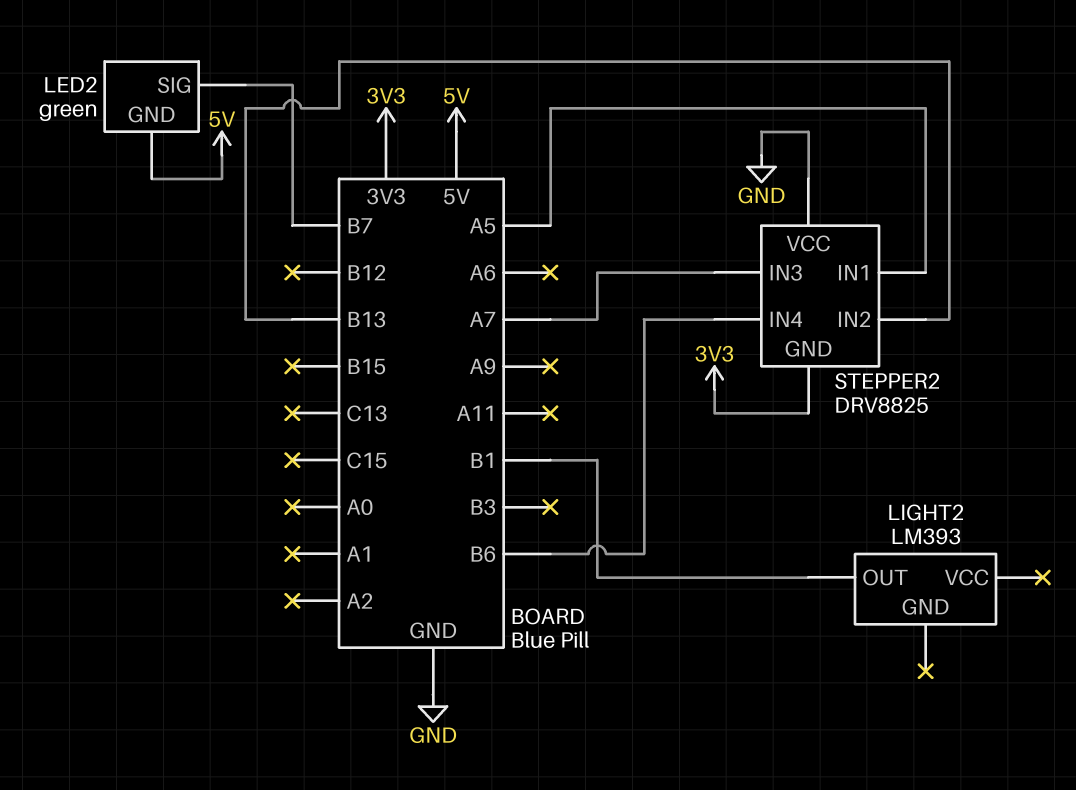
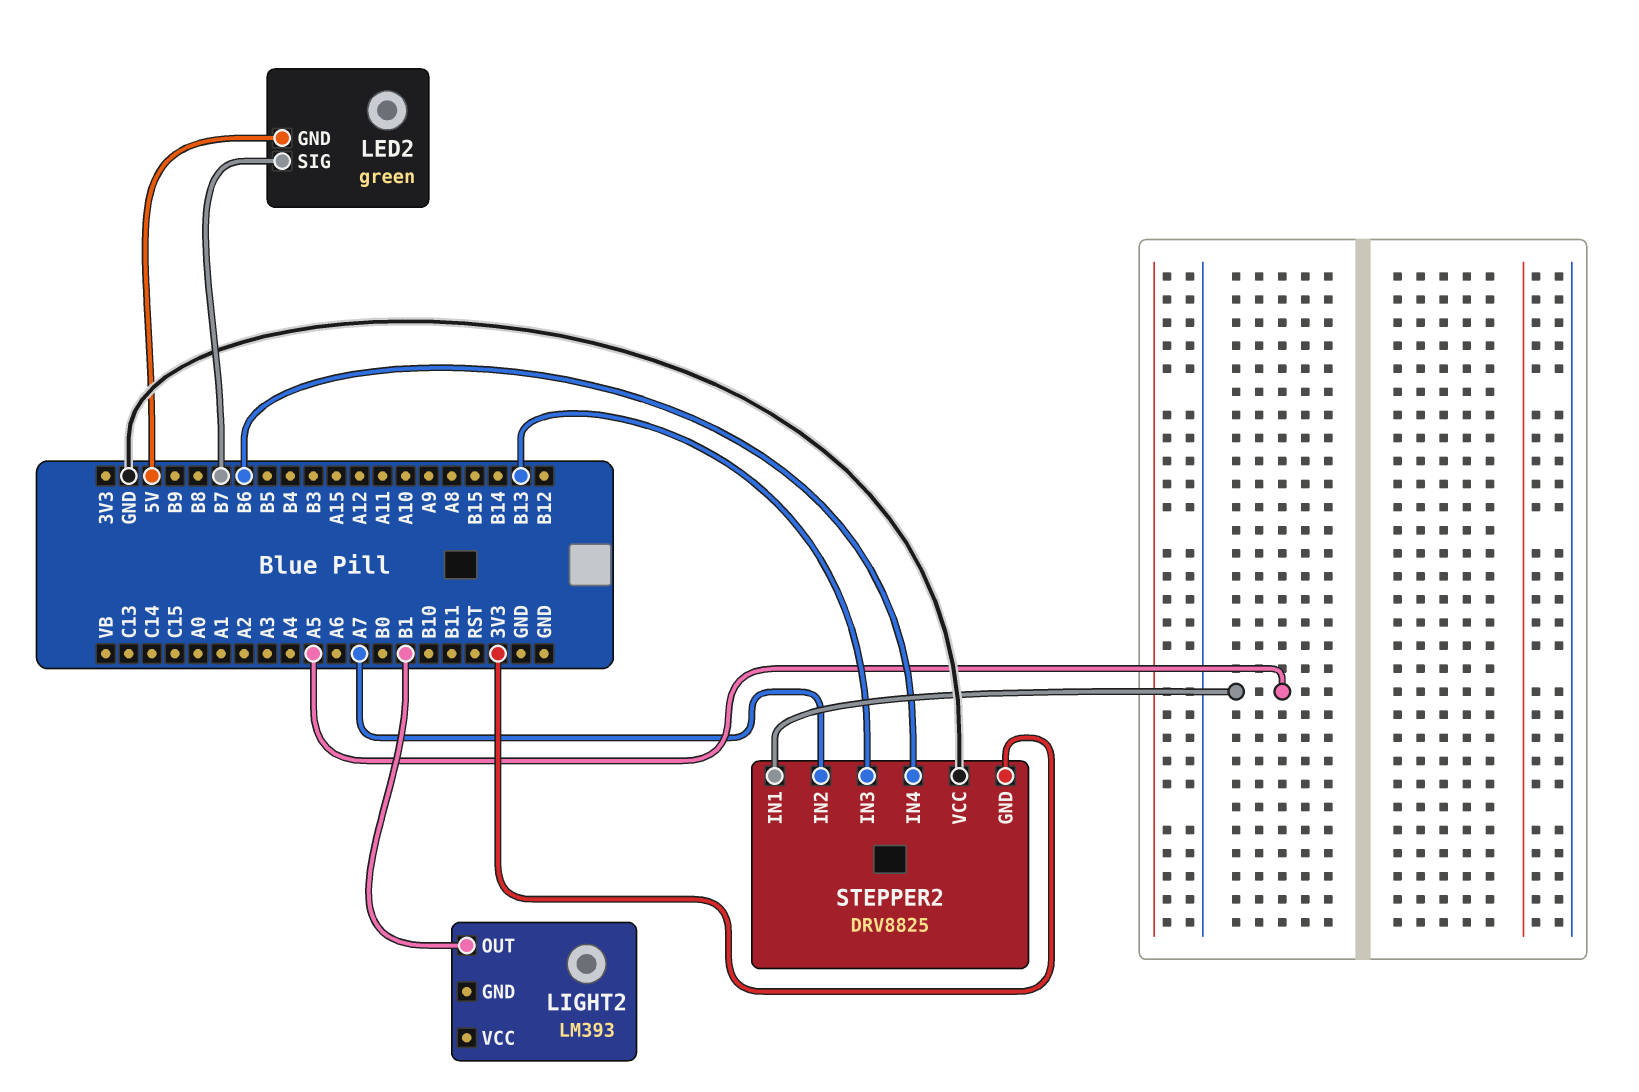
STEPPER2 pin IN2: B13 -> A7
STEPPER2 pin IN3: A7 -> B13

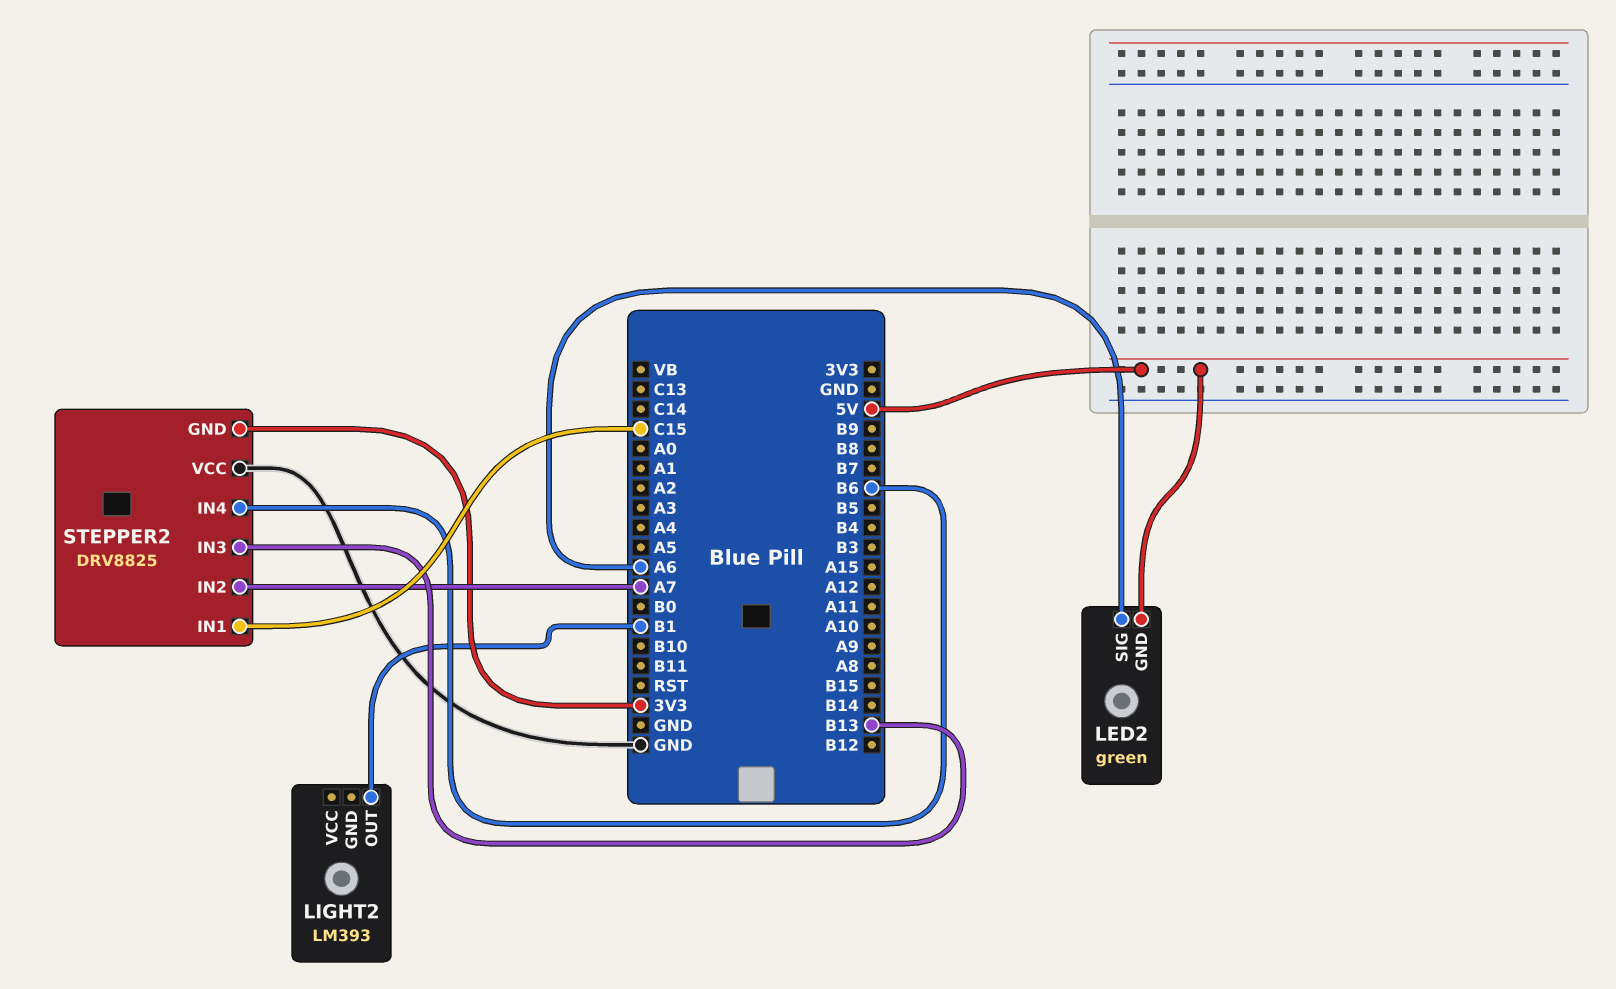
LED2 pin SIG: B7 -> A6
STEPPER2 pin IN1: A5 -> C15

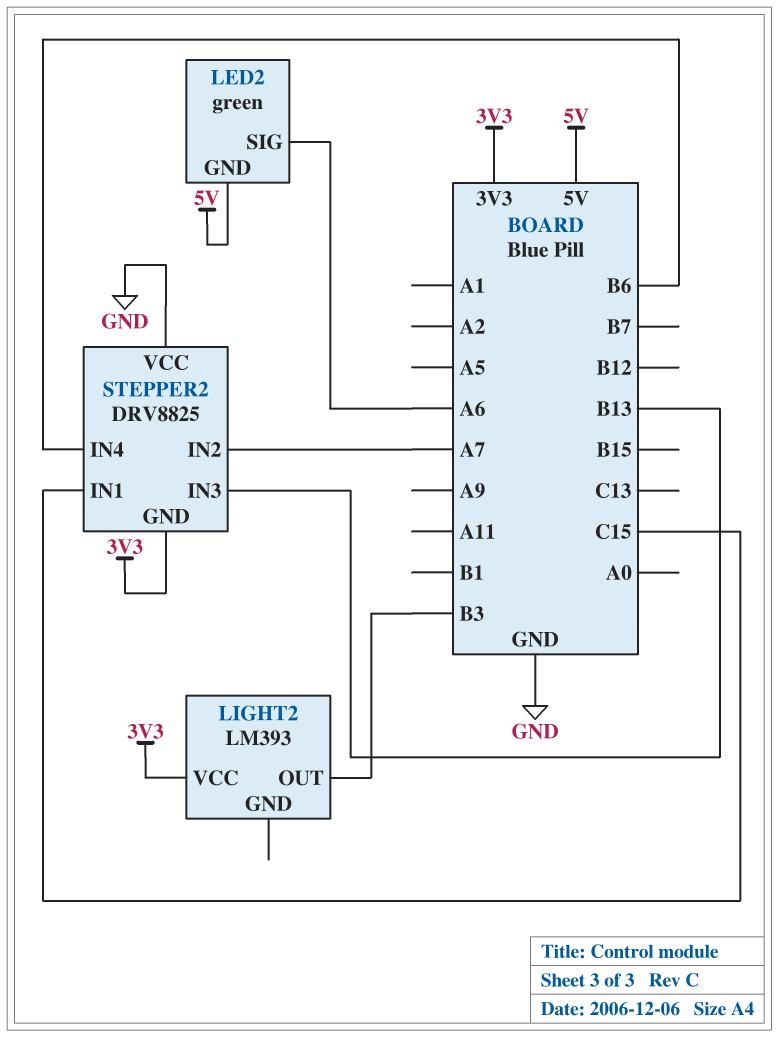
LIGHT2 pin OUT: B1 -> B3
LIGHT2 pin VCC: none -> 3V3

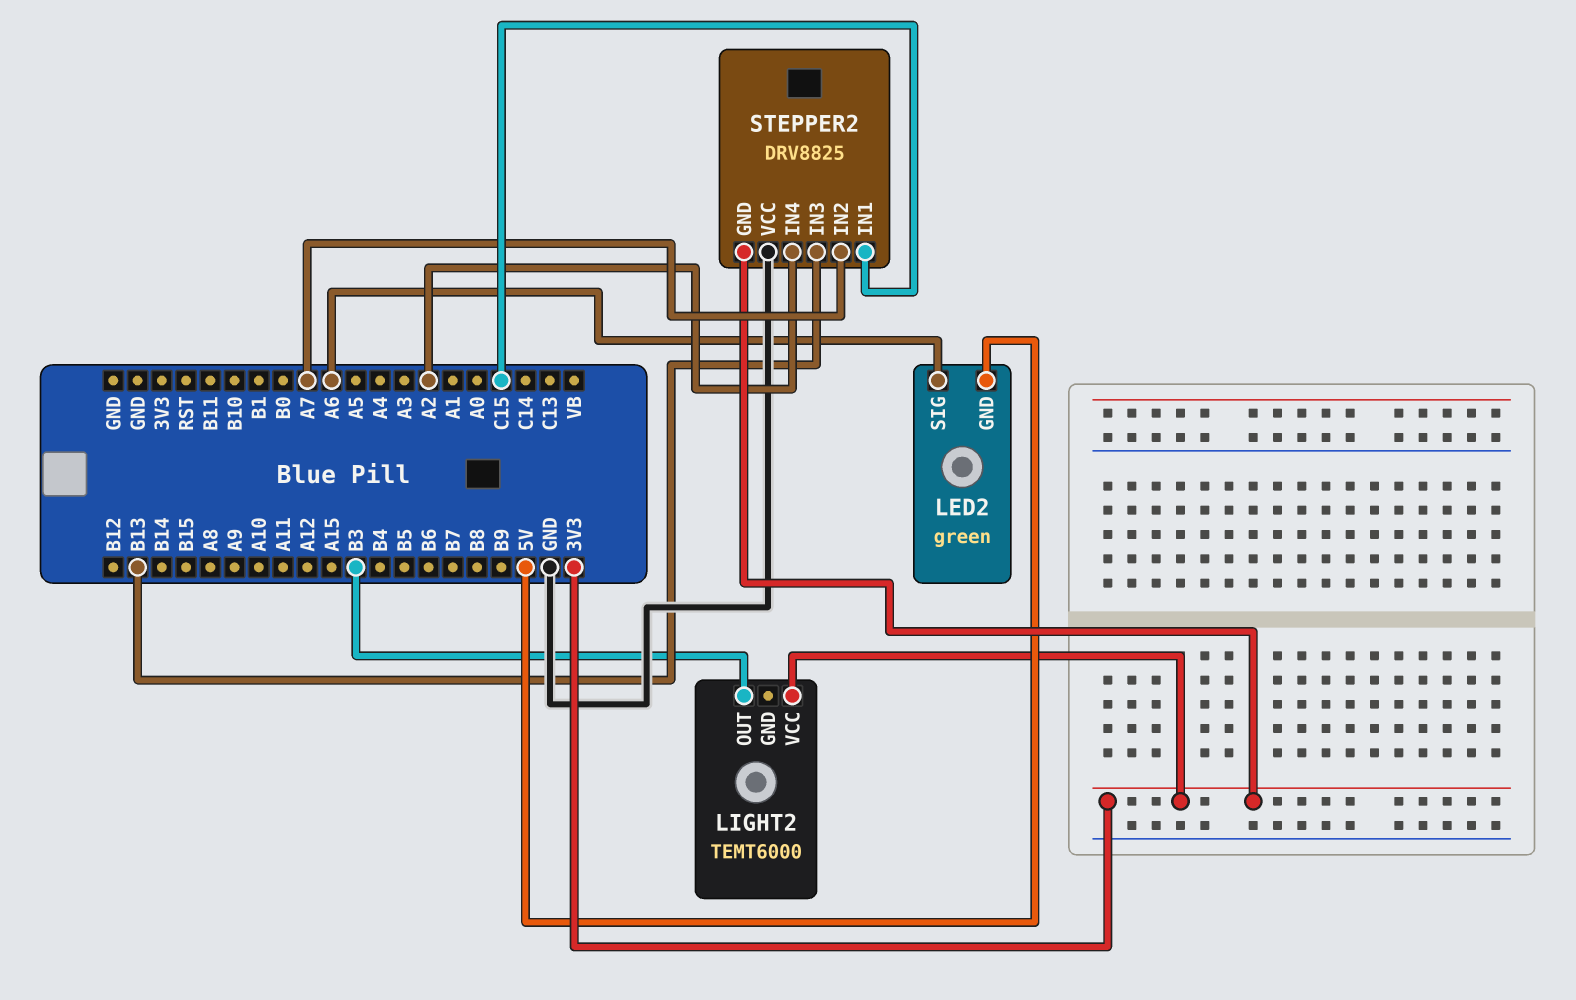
LIGHT2: LM393 -> TEMT6000
STEPPER2 pin IN4: B6 -> A2

